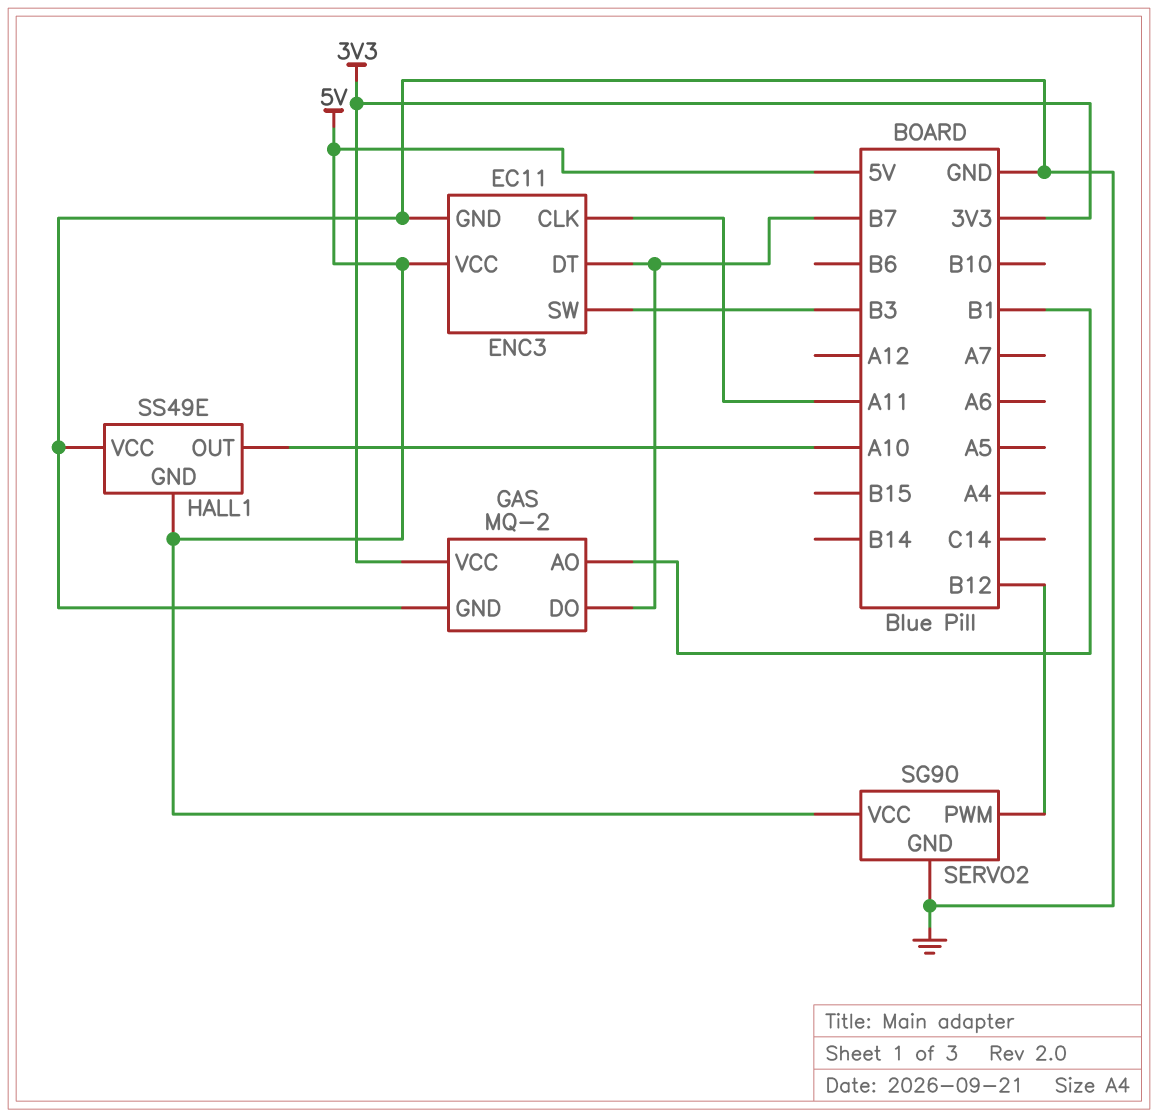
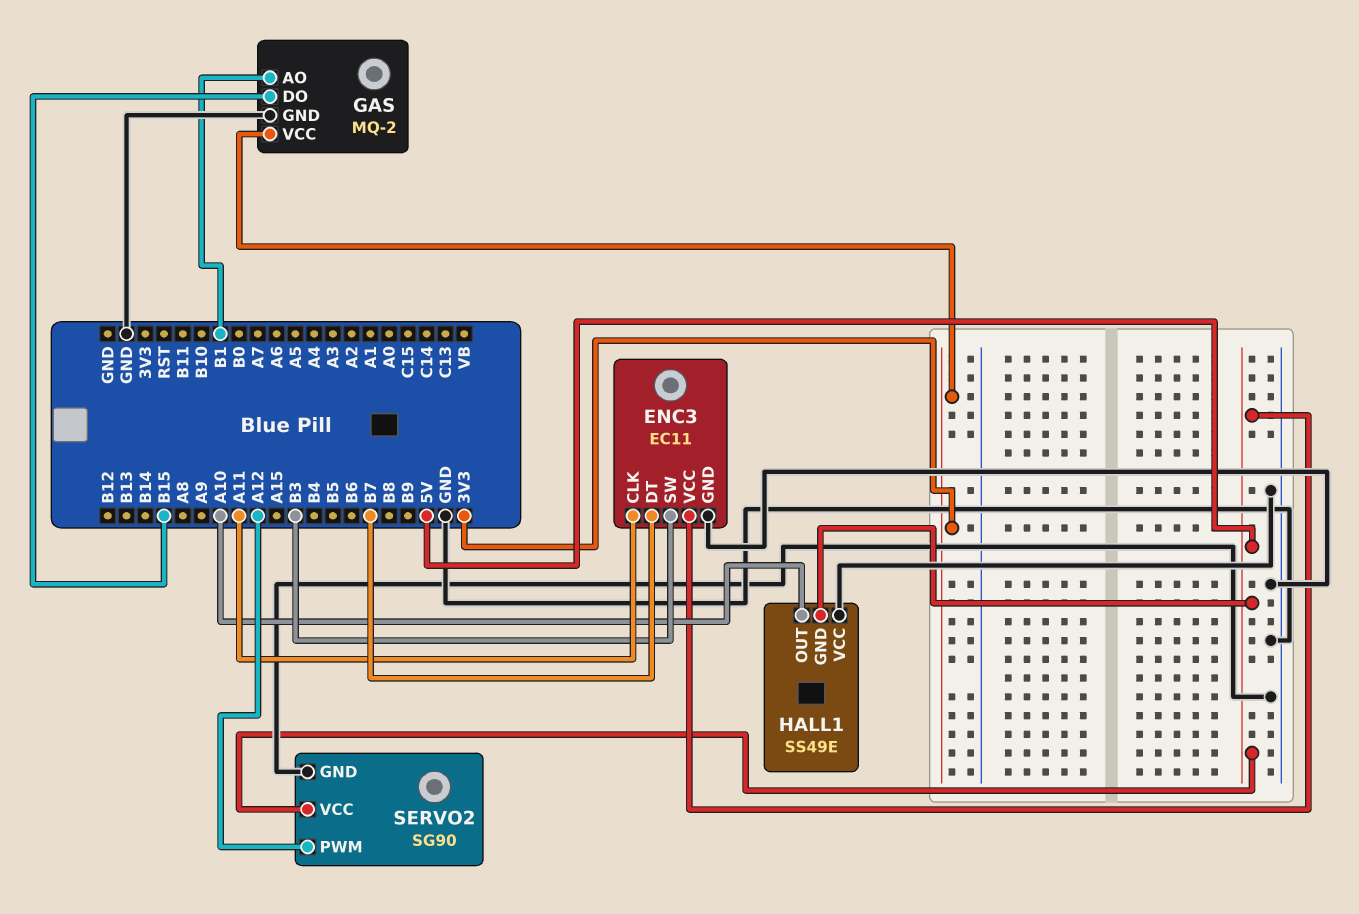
GAS pin DO: B7 -> B15
SERVO2 pin PWM: B12 -> A12

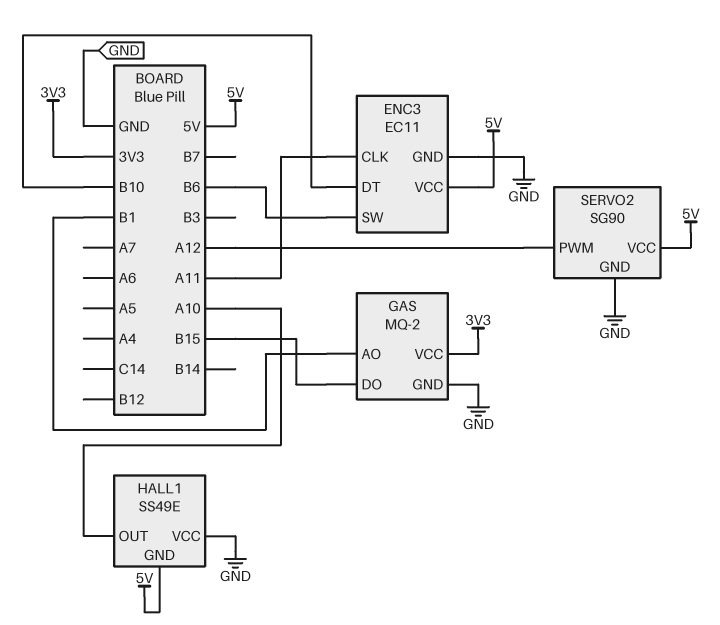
ENC3 pin DT: B7 -> B10
ENC3 pin SW: B3 -> B6

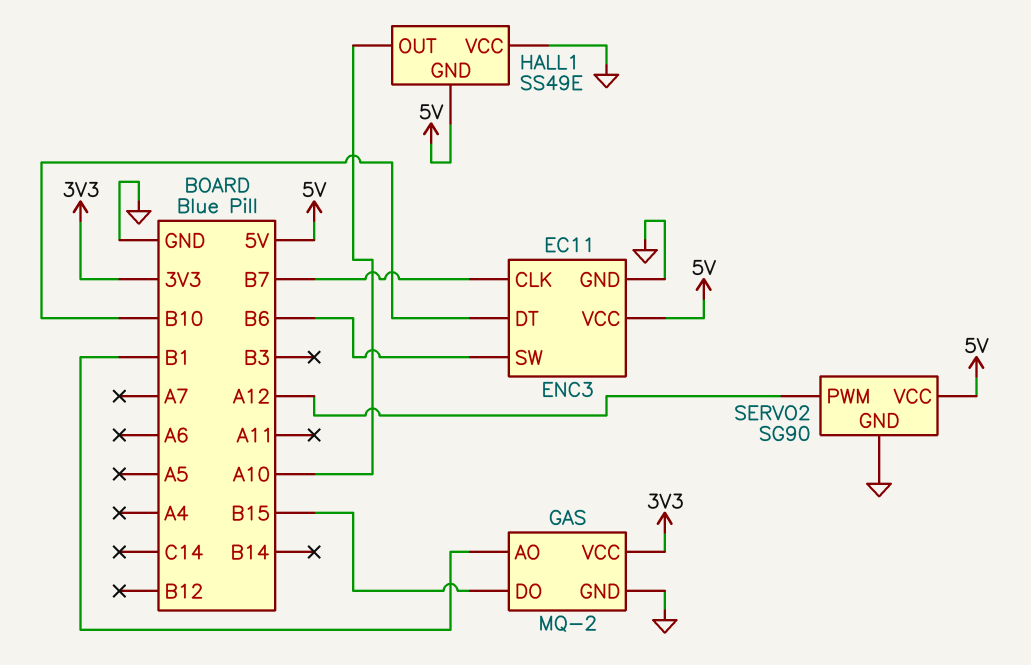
ENC3 pin CLK: A11 -> B7

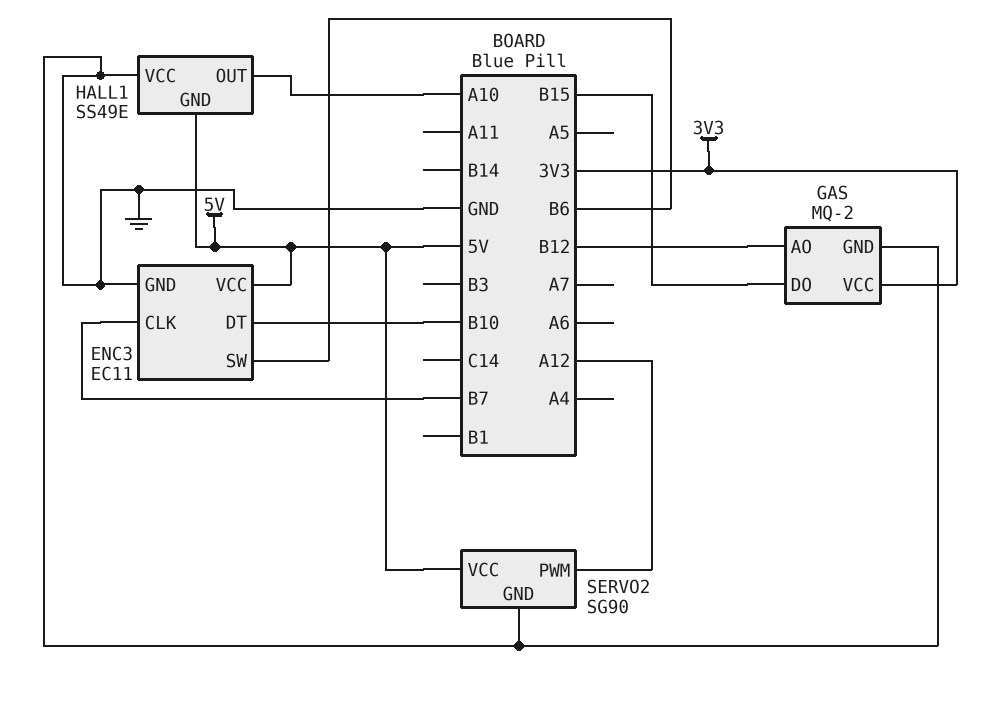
GAS pin AO: B1 -> B12

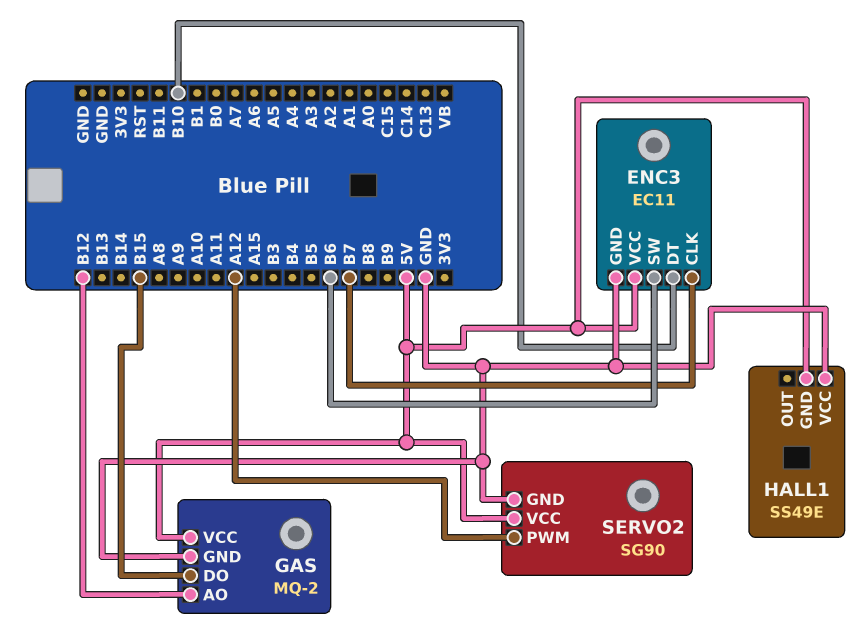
GAS pin VCC: 3V3 -> 5V
HALL1 pin OUT: A10 -> none

